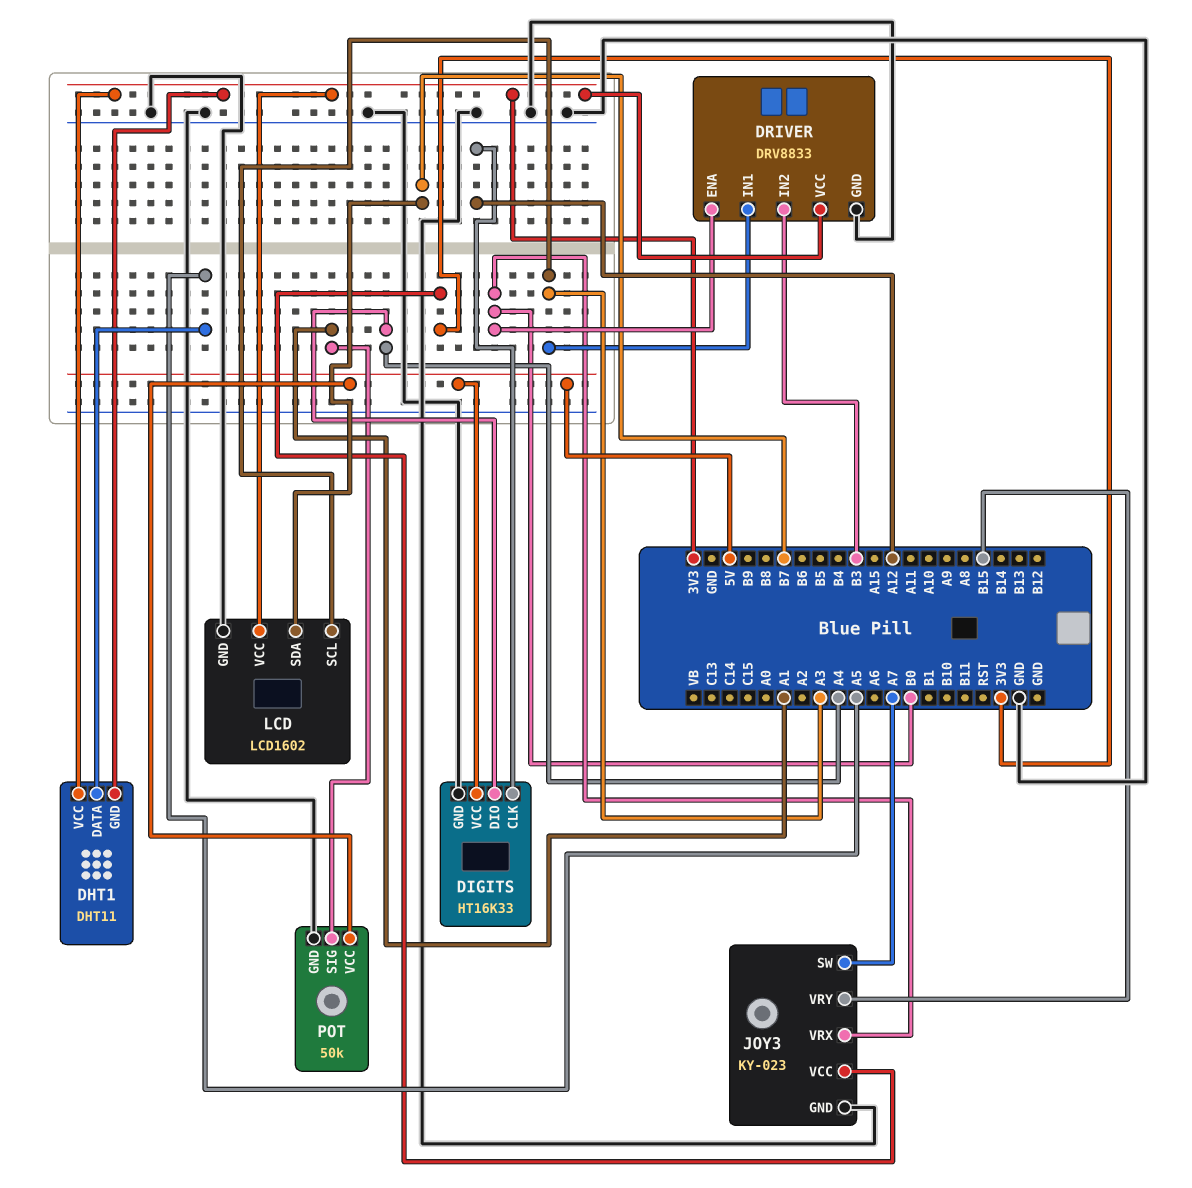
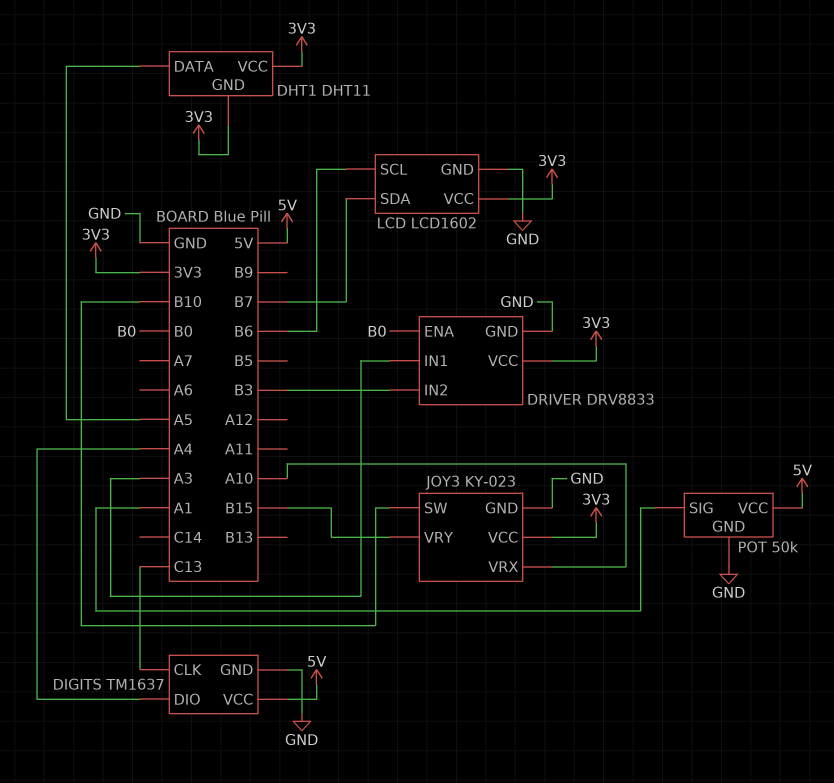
DIGITS: HT16K33 -> TM1637
DIGITS pin CLK: A12 -> C13
JOY3 pin SW: A7 -> B10
JOY3 pin VRX: B0 -> A10
LCD pin SCL: A3 -> B6

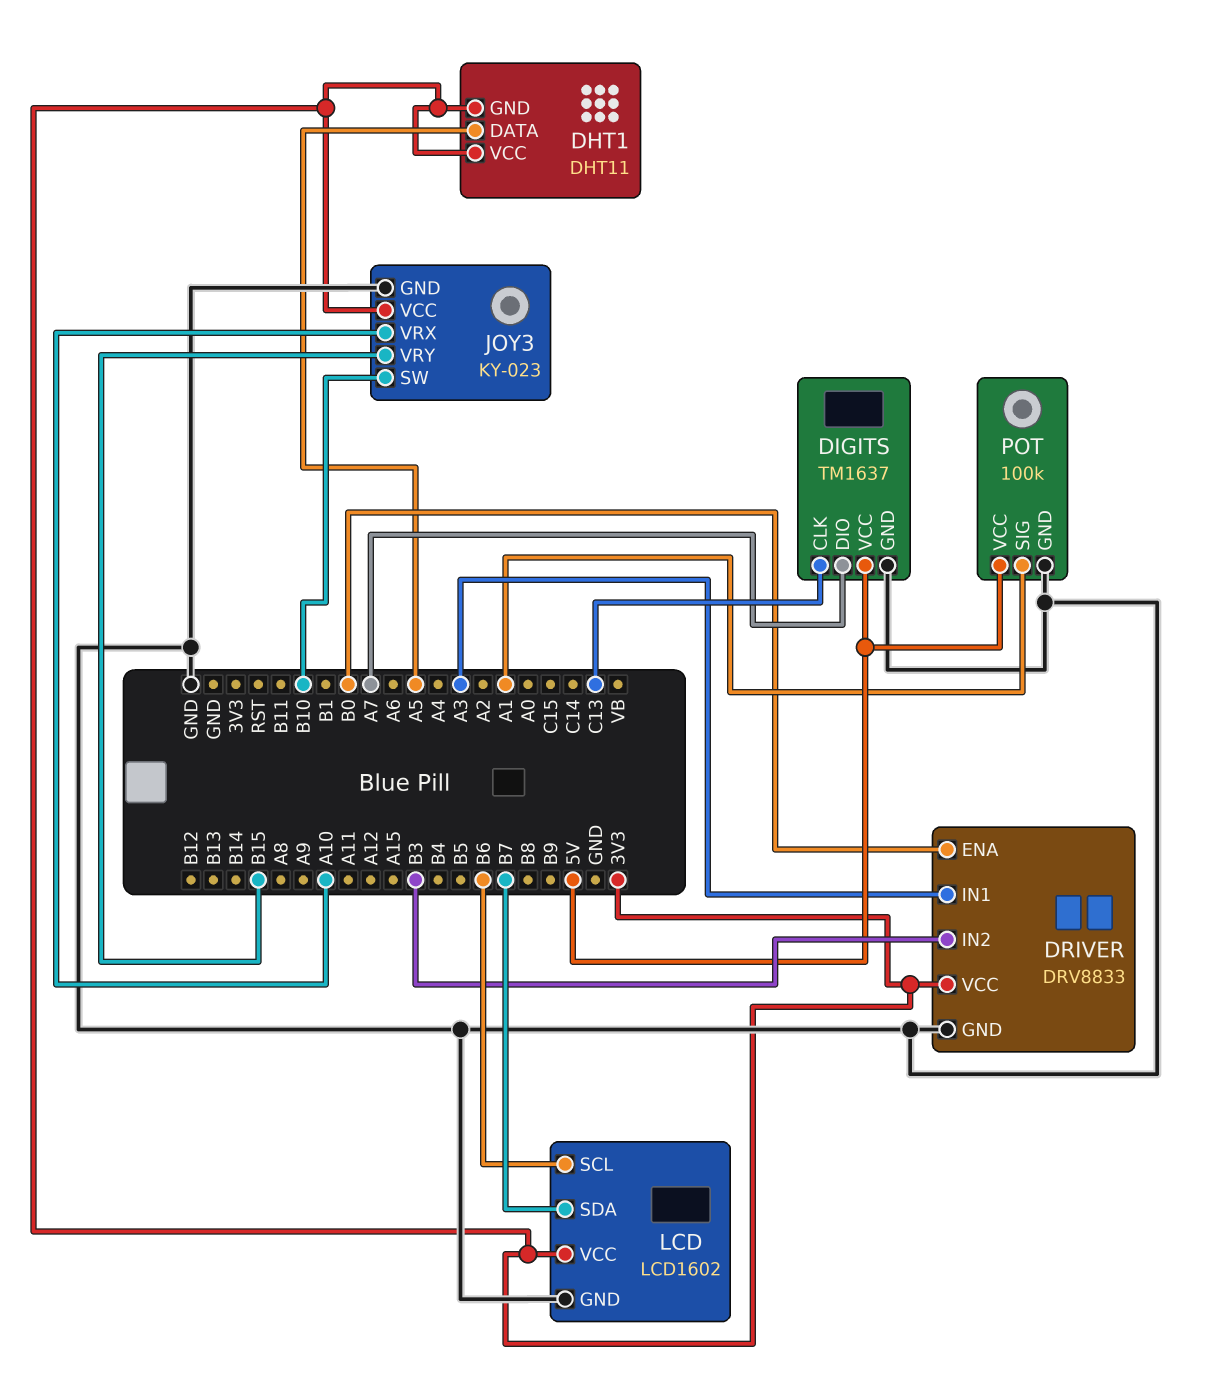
DIGITS pin DIO: A4 -> A7
POT: 50k -> 100k

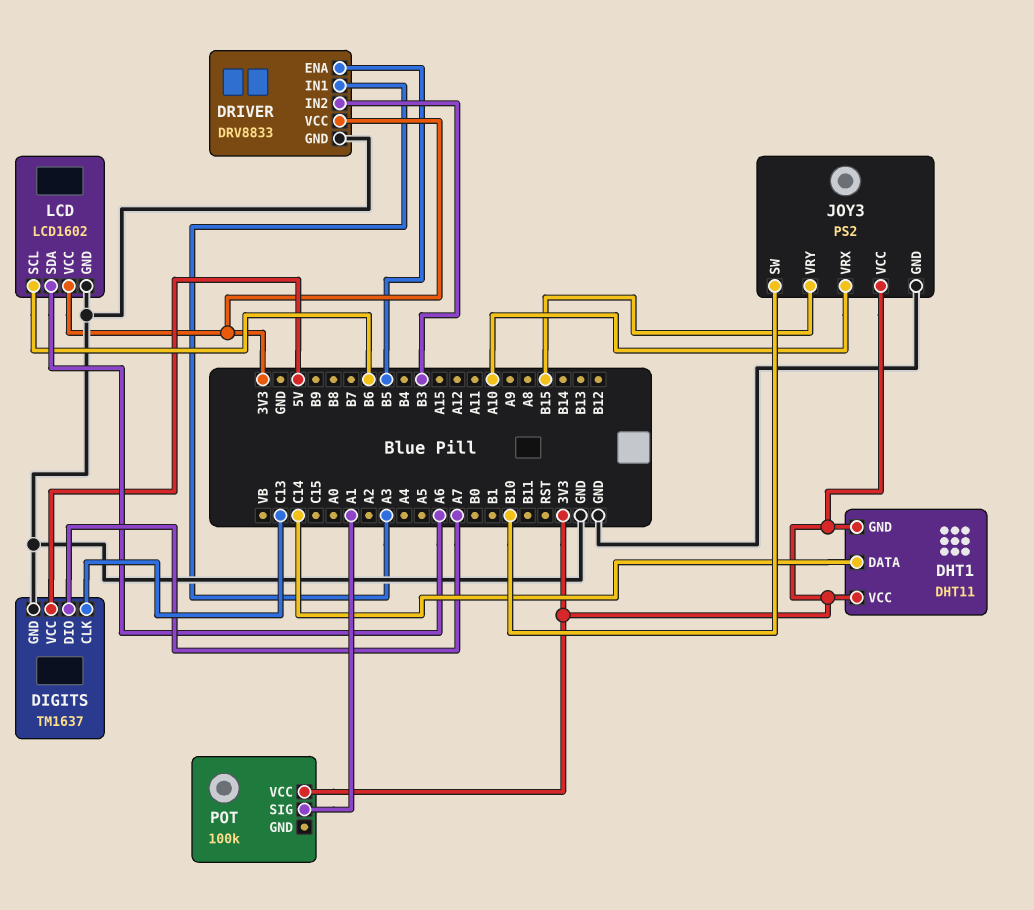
DHT1 pin DATA: A5 -> C14
DRIVER pin ENA: B0 -> B5
JOY3: KY-023 -> PS2
LCD pin SDA: B7 -> A6
POT pin GND: GND -> none
POT pin VCC: 5V -> 3V3

